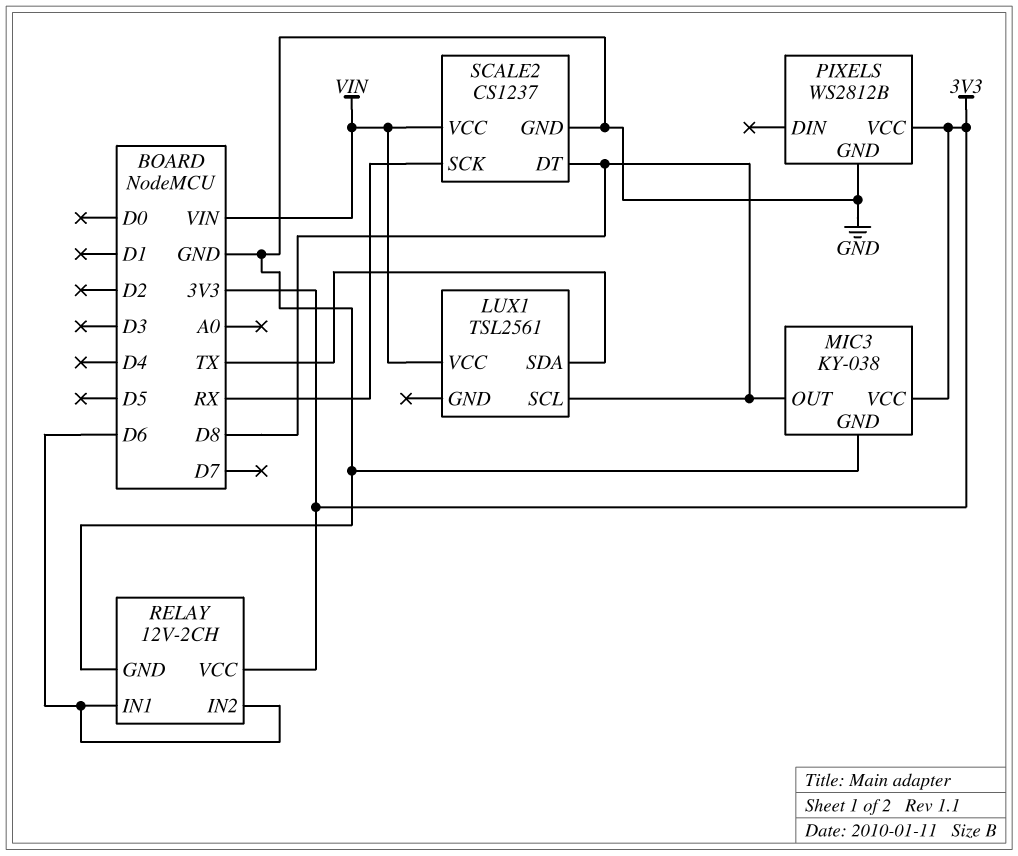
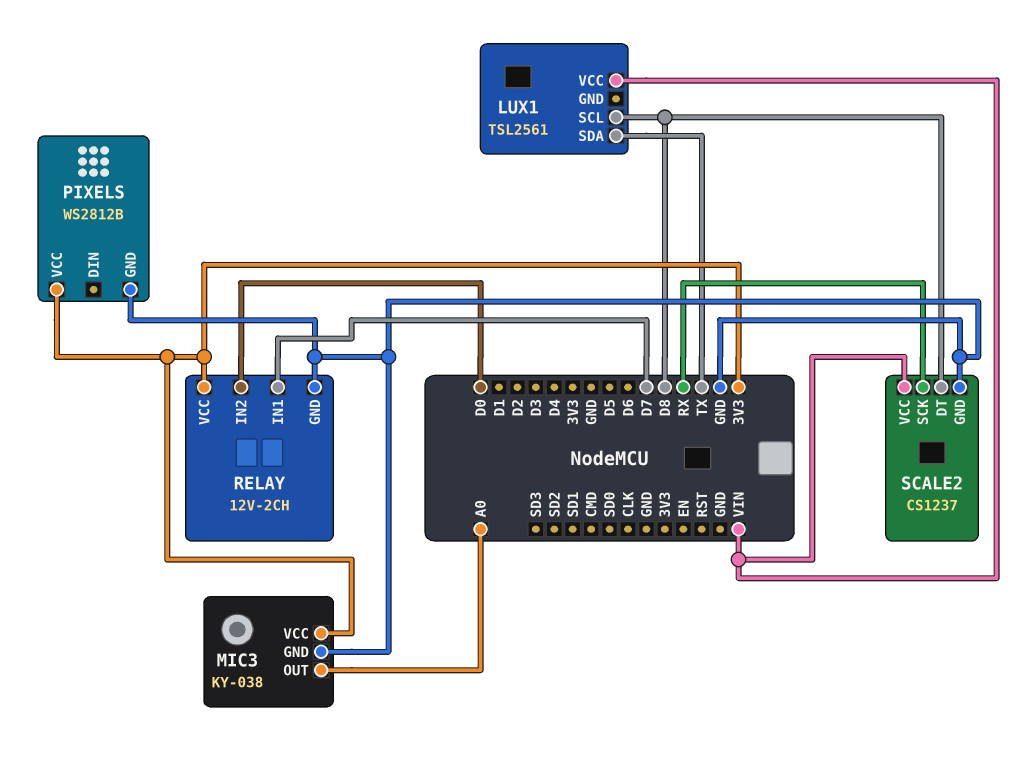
MIC3 pin OUT: D8 -> A0
RELAY pin IN1: D6 -> D7
RELAY pin IN2: D6 -> D0

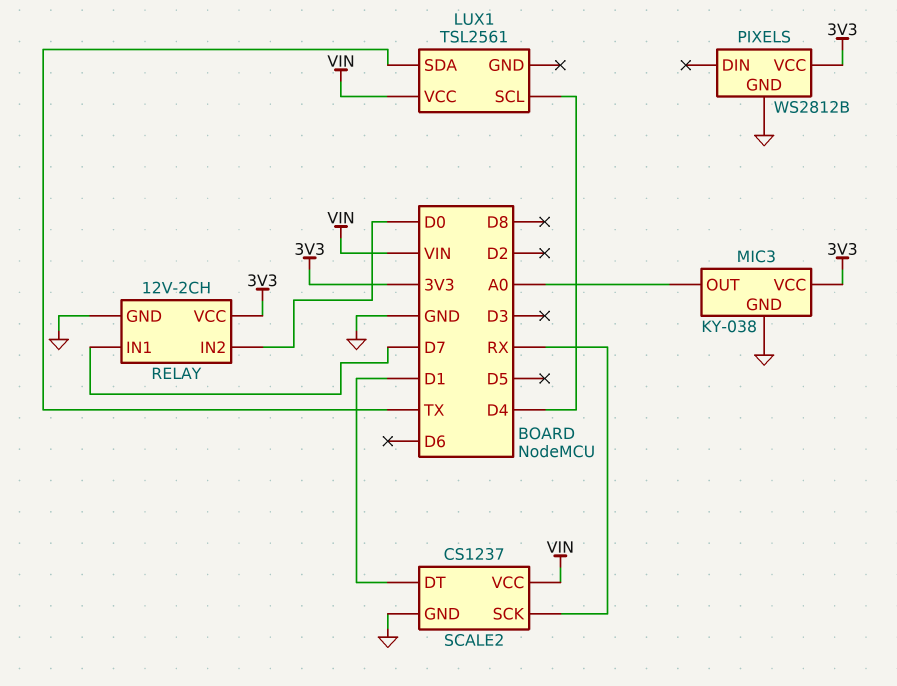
LUX1 pin SCL: D8 -> D4
SCALE2 pin DT: D8 -> D1

